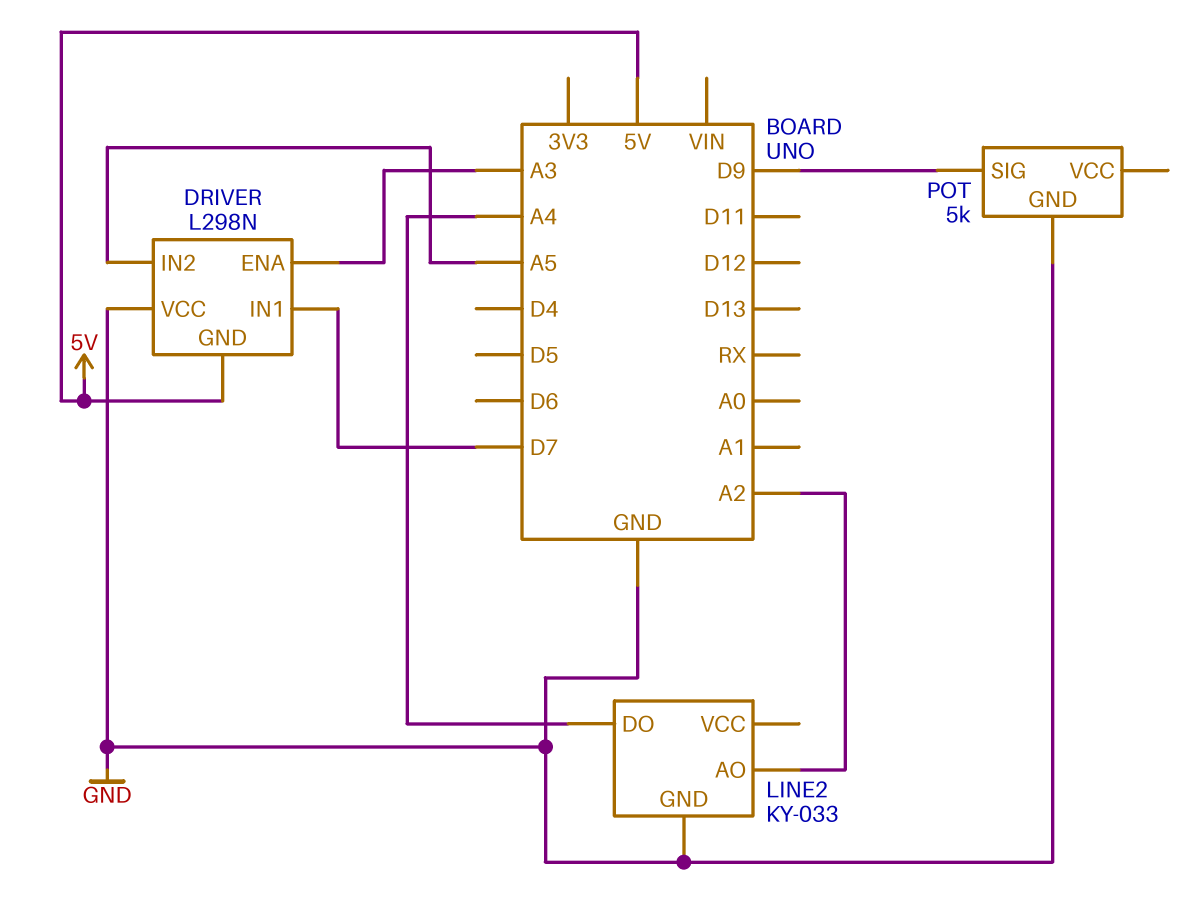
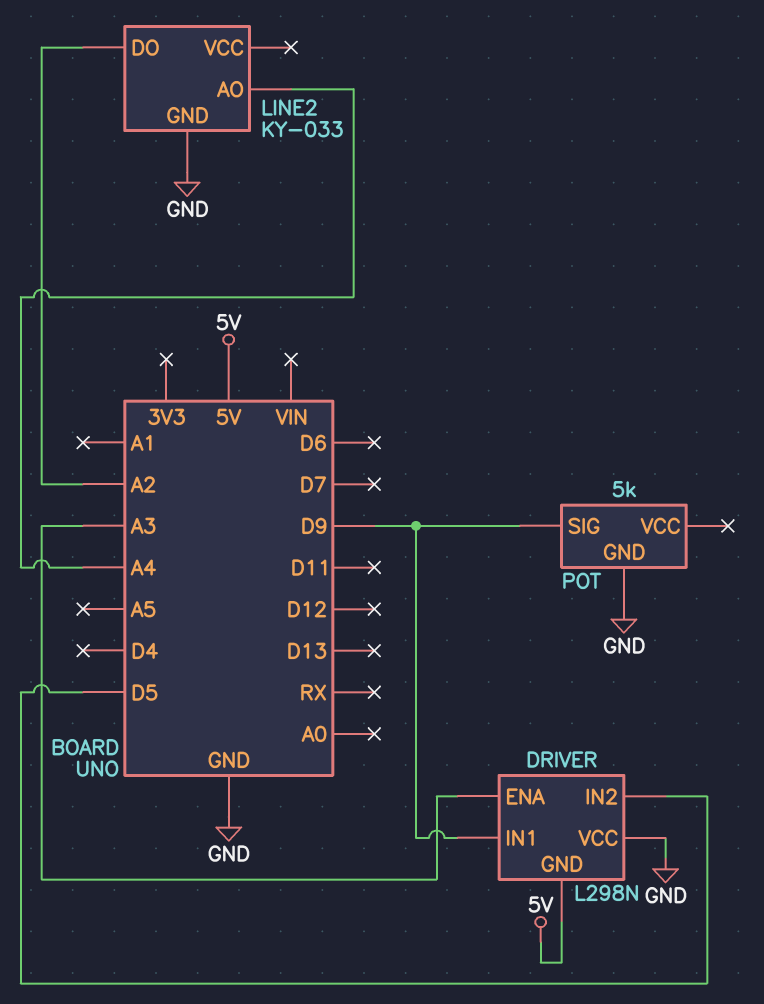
DRIVER pin IN1: D7 -> D9
DRIVER pin IN2: A5 -> D5
LINE2 pin AO: A2 -> A4
LINE2 pin DO: A4 -> A2

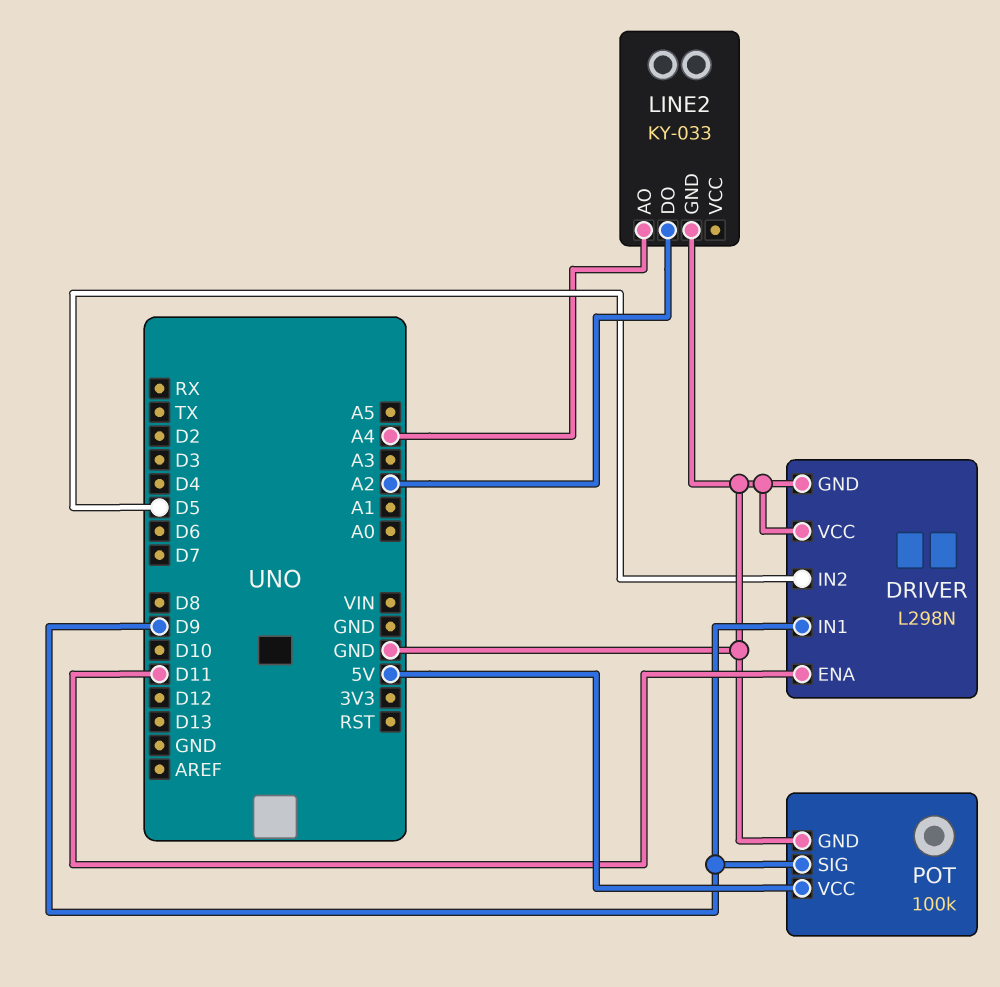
DRIVER pin ENA: A3 -> D11
DRIVER pin GND: 5V -> GND
POT: 5k -> 100k
POT pin VCC: none -> 5V

